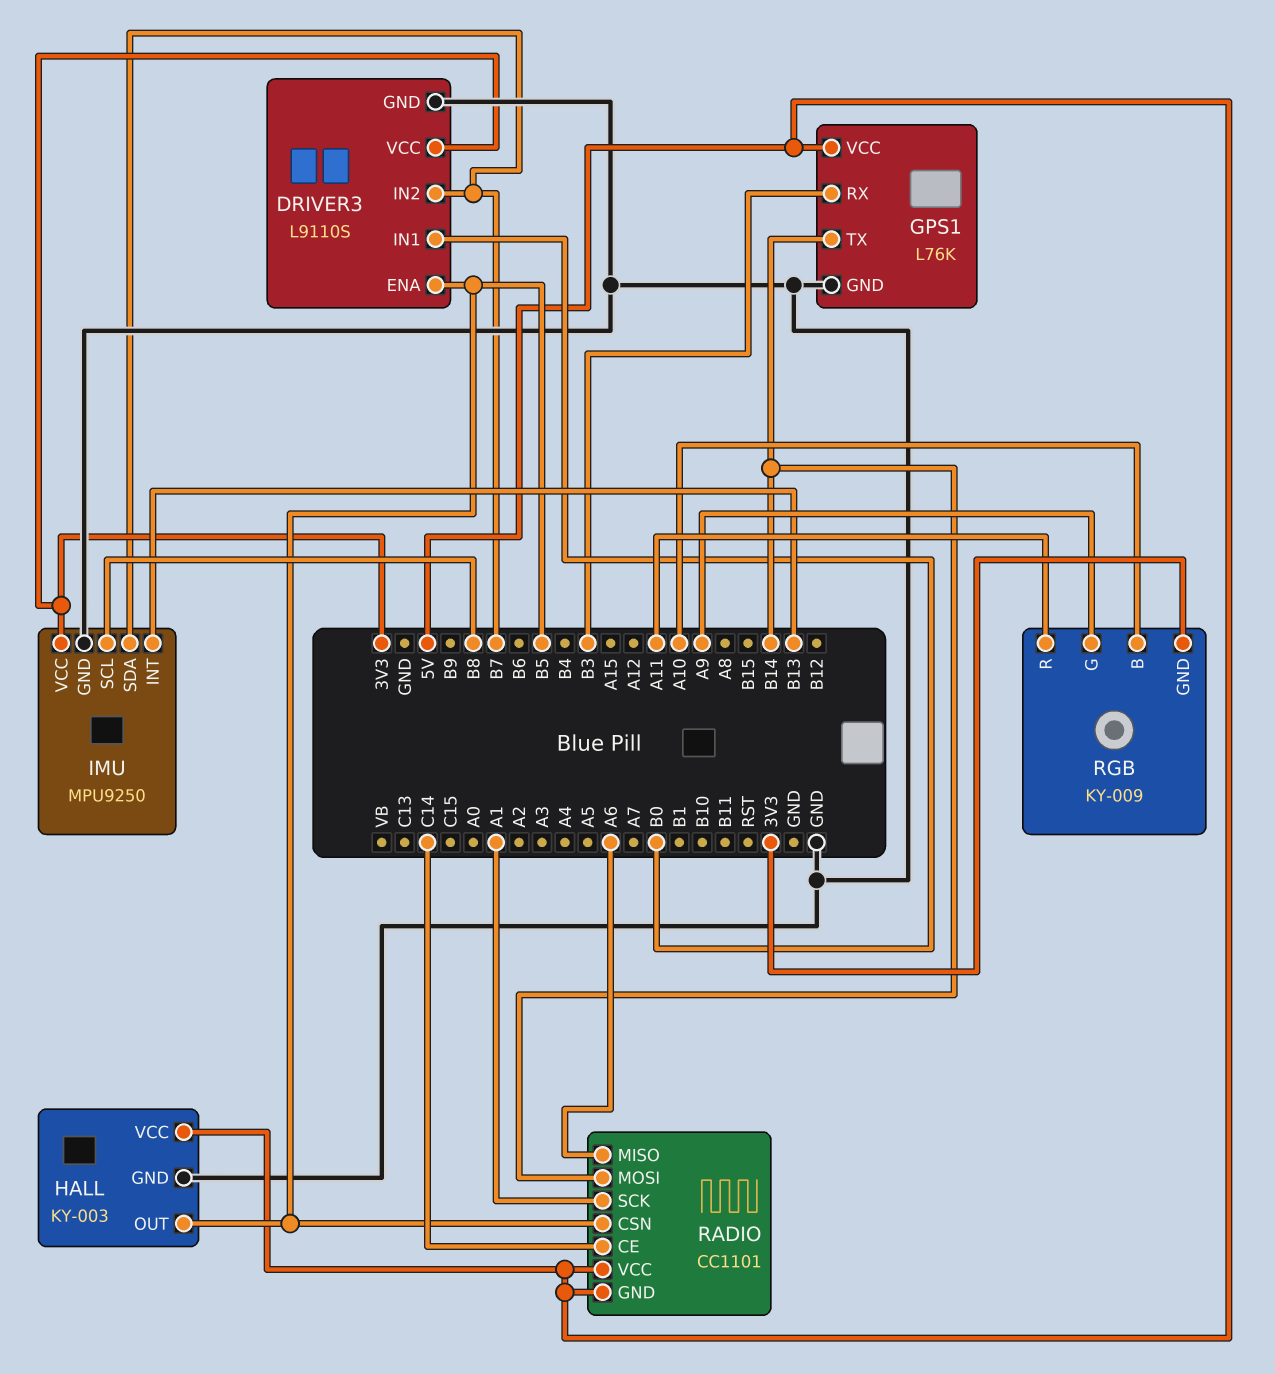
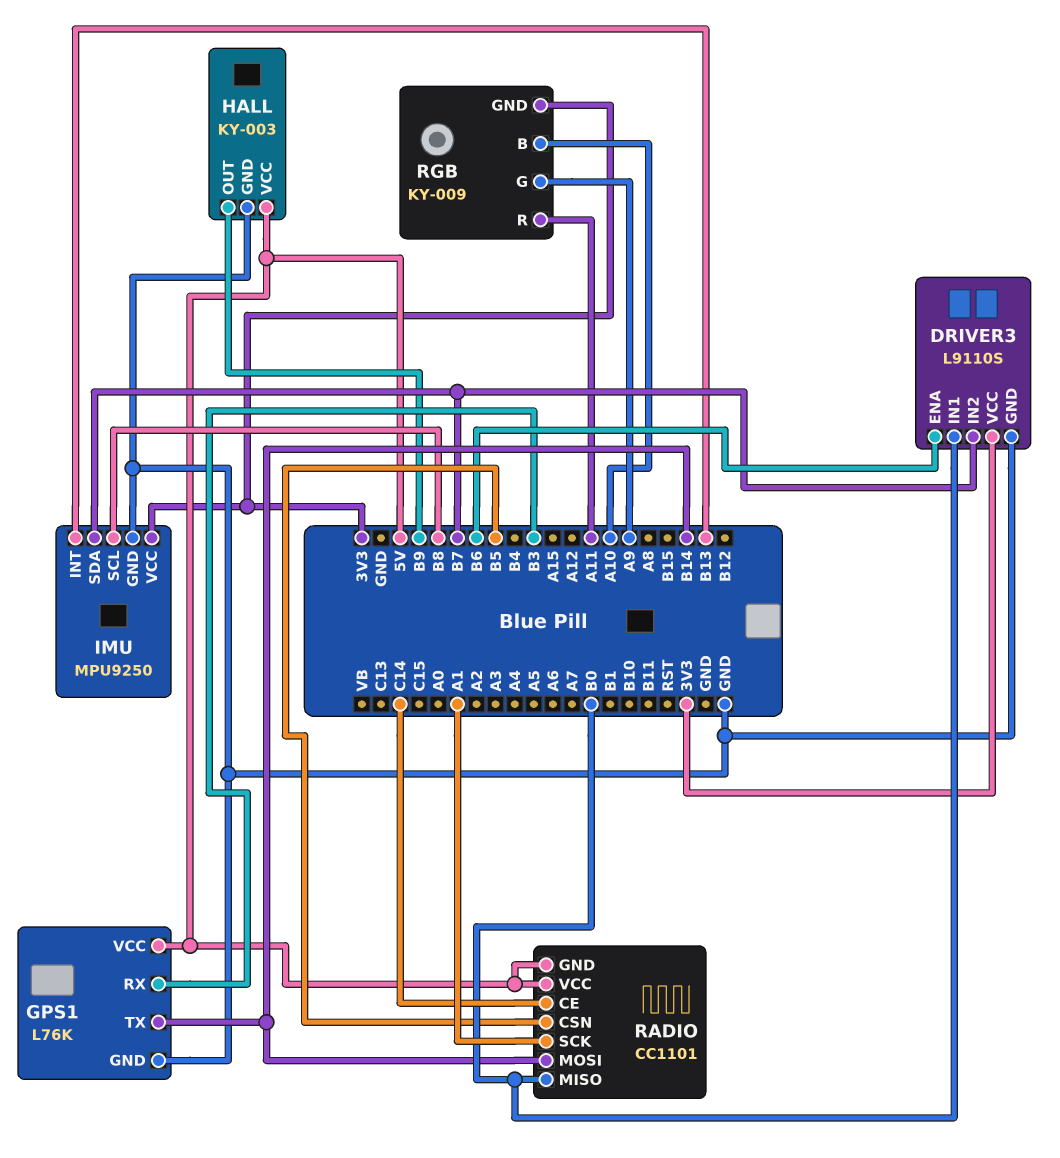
DRIVER3 pin ENA: B5 -> B6
HALL pin OUT: B5 -> B9
RADIO pin MISO: A6 -> B0

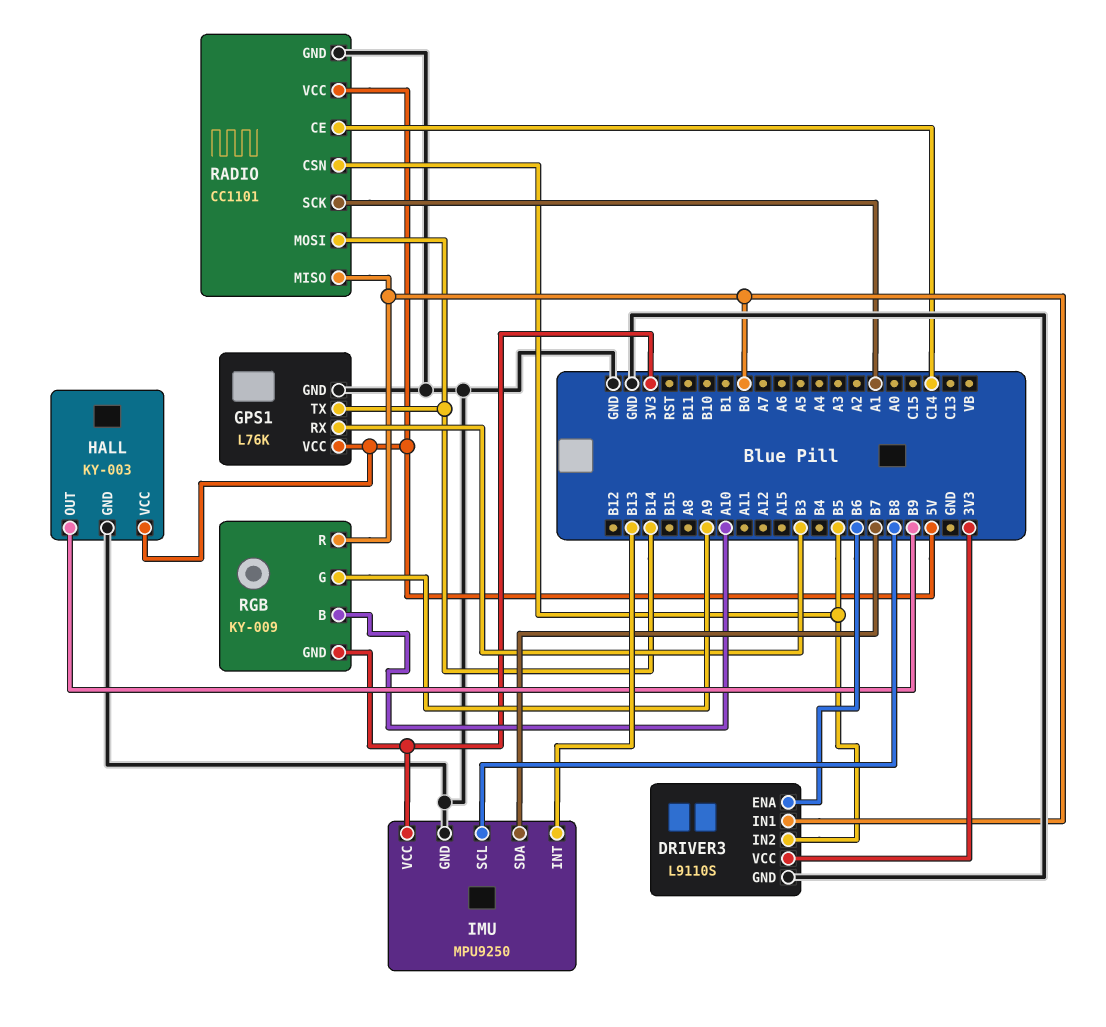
DRIVER3 pin IN2: B7 -> B5
RADIO pin GND: 5V -> GND
RGB pin R: A11 -> B0

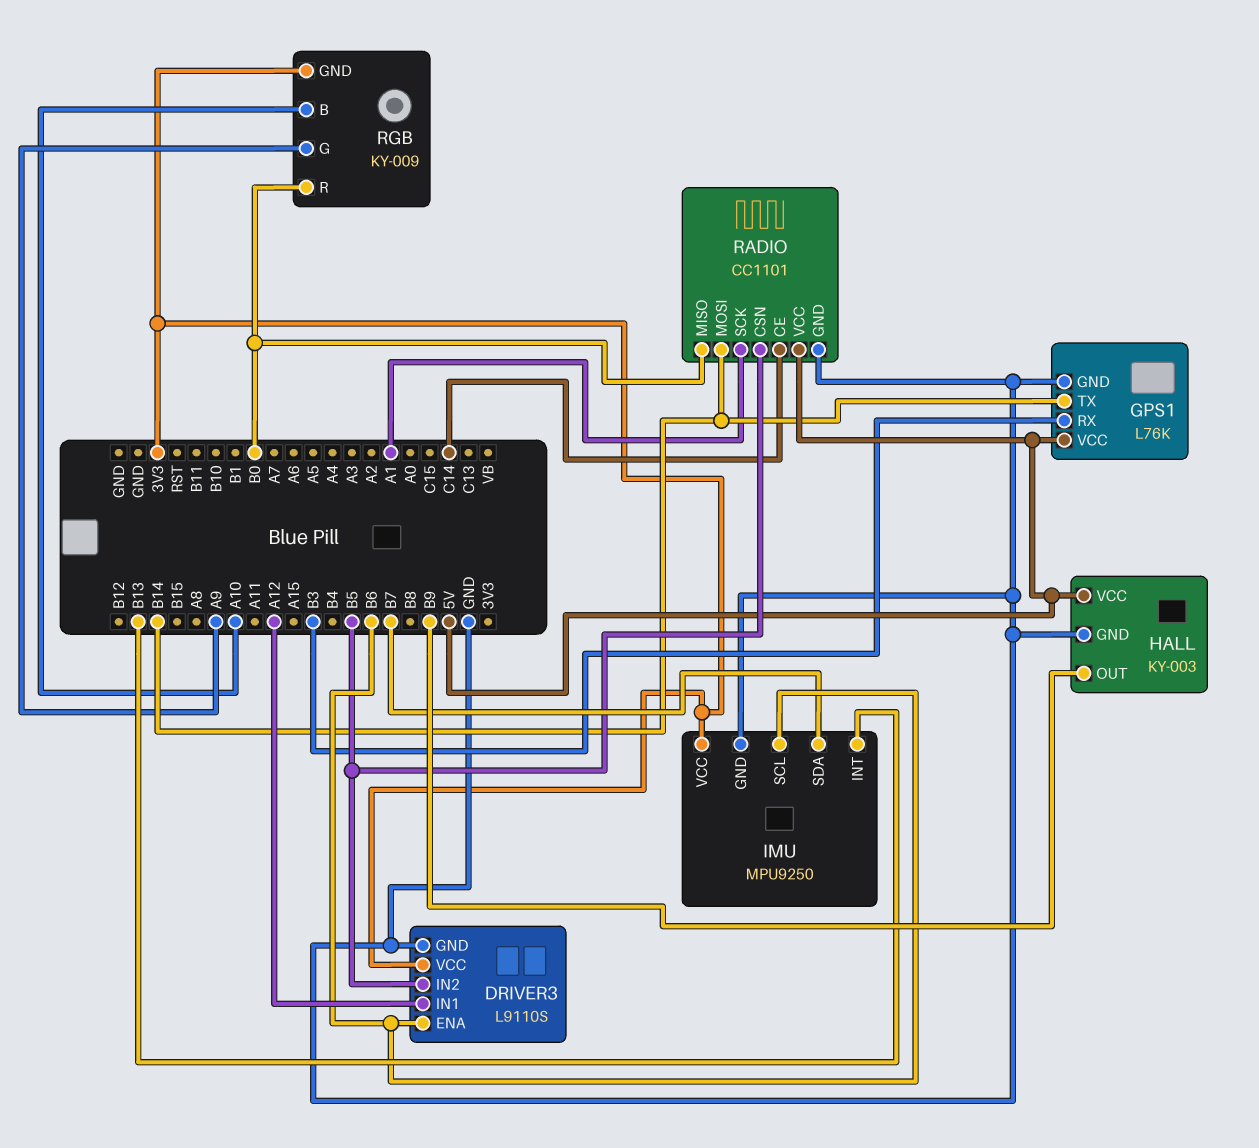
DRIVER3 pin IN1: B0 -> A12
IMU pin SCL: B8 -> B6

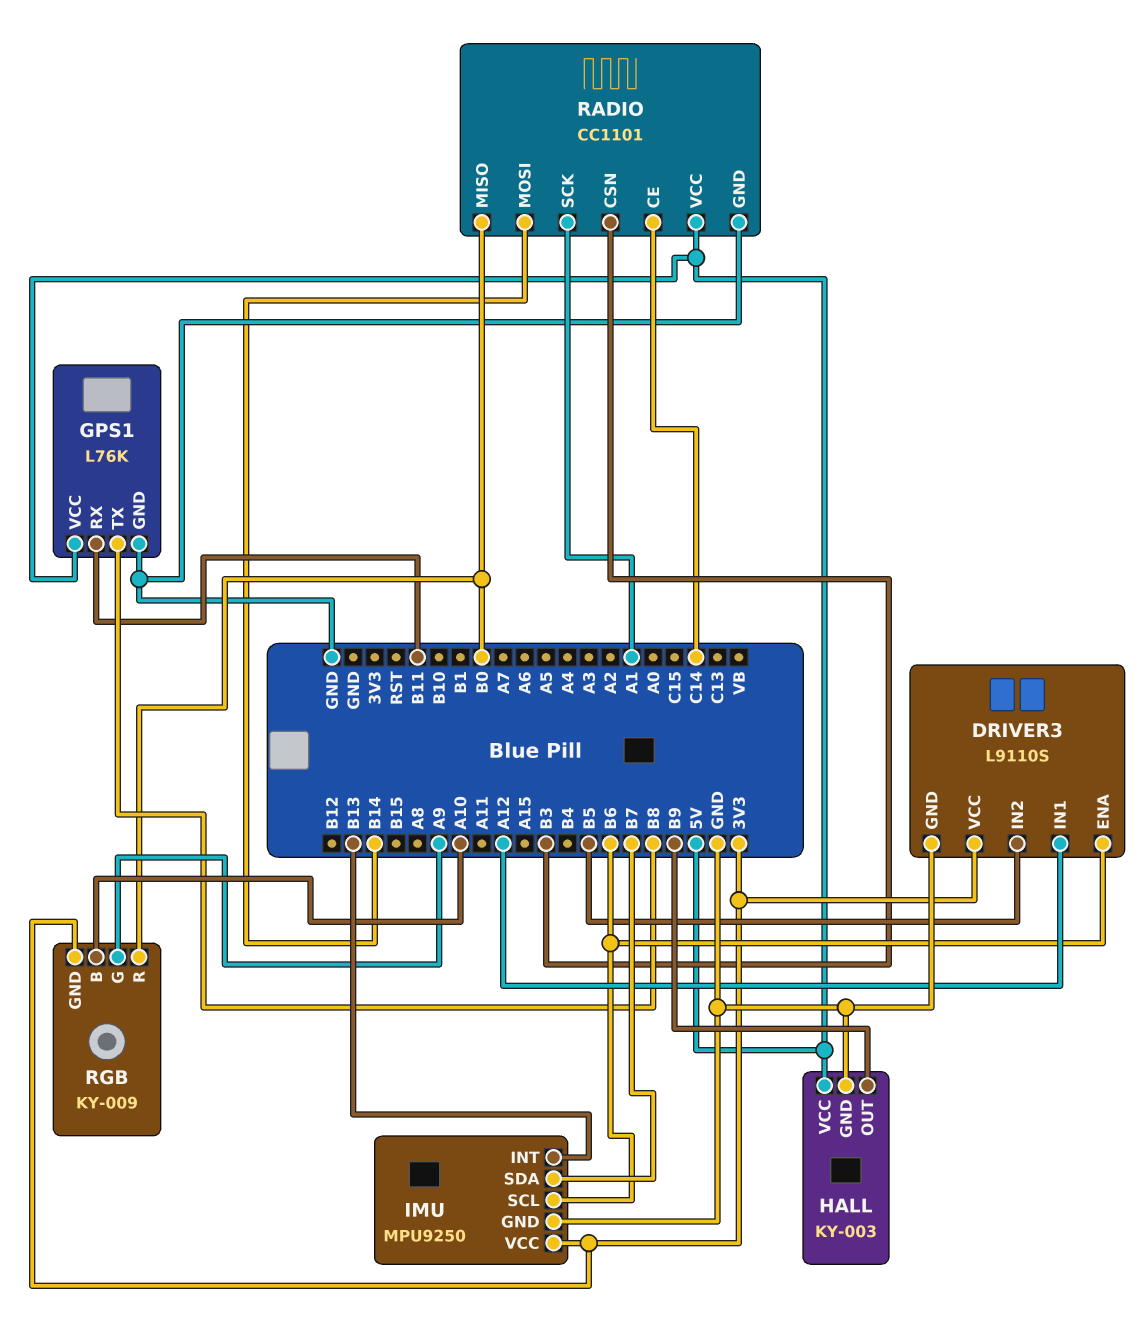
GPS1 pin RX: B3 -> B11
GPS1 pin TX: B14 -> B8
RADIO pin CSN: B5 -> B3

